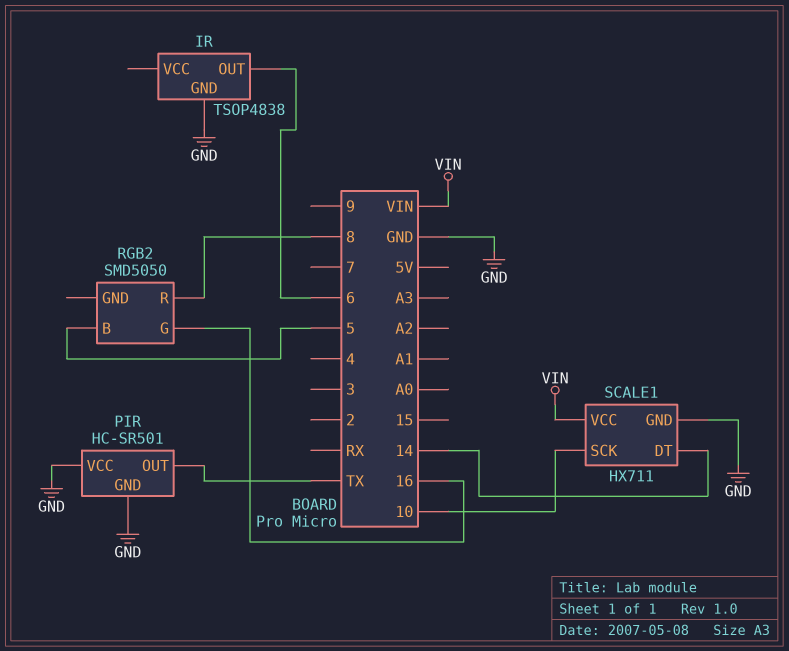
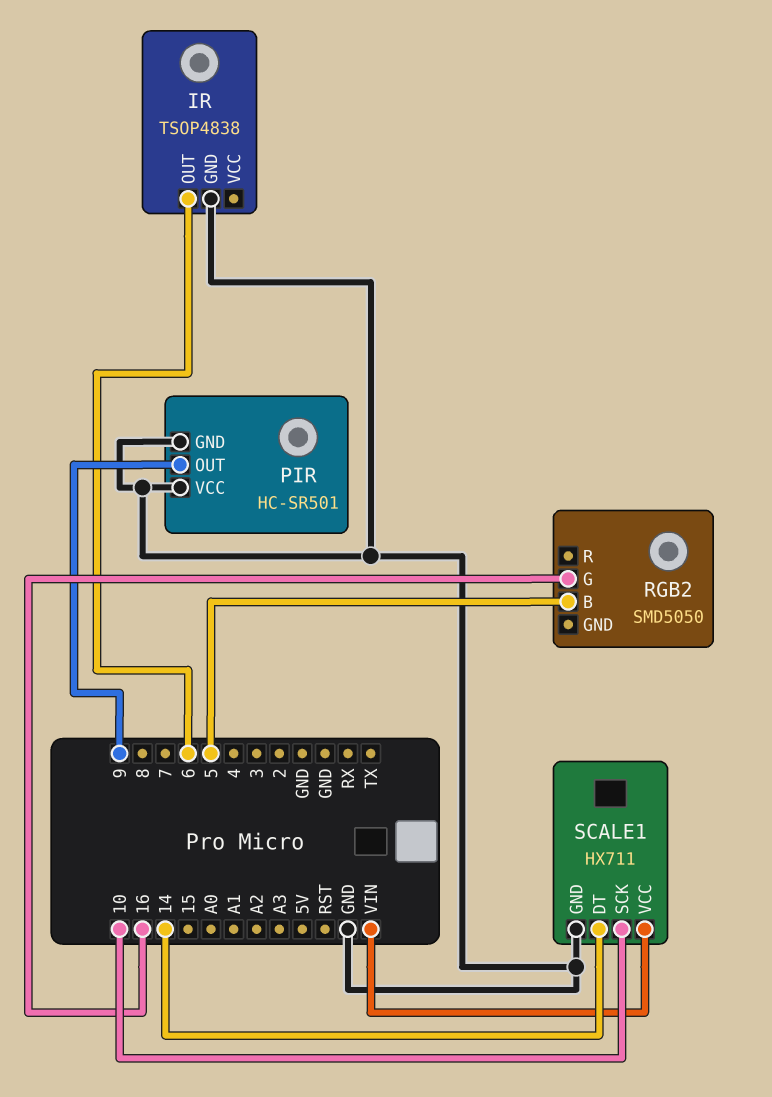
PIR pin OUT: TX -> 9
RGB2 pin R: 8 -> none

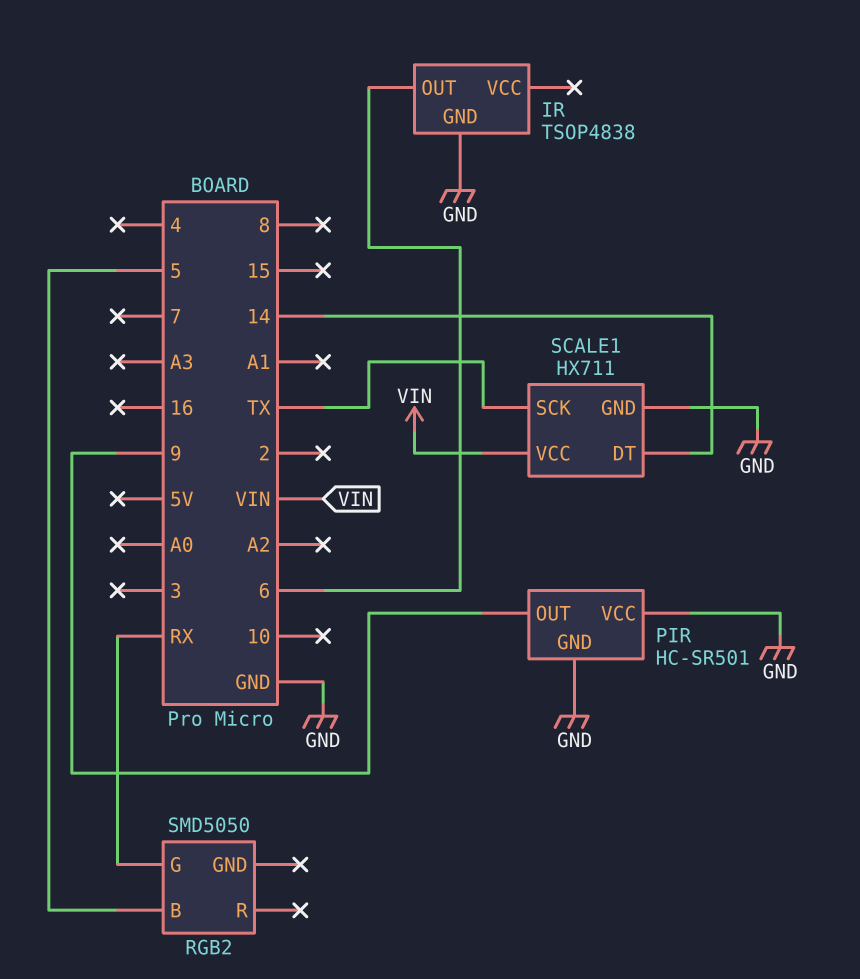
RGB2 pin G: 16 -> RX
SCALE1 pin SCK: 10 -> TX

